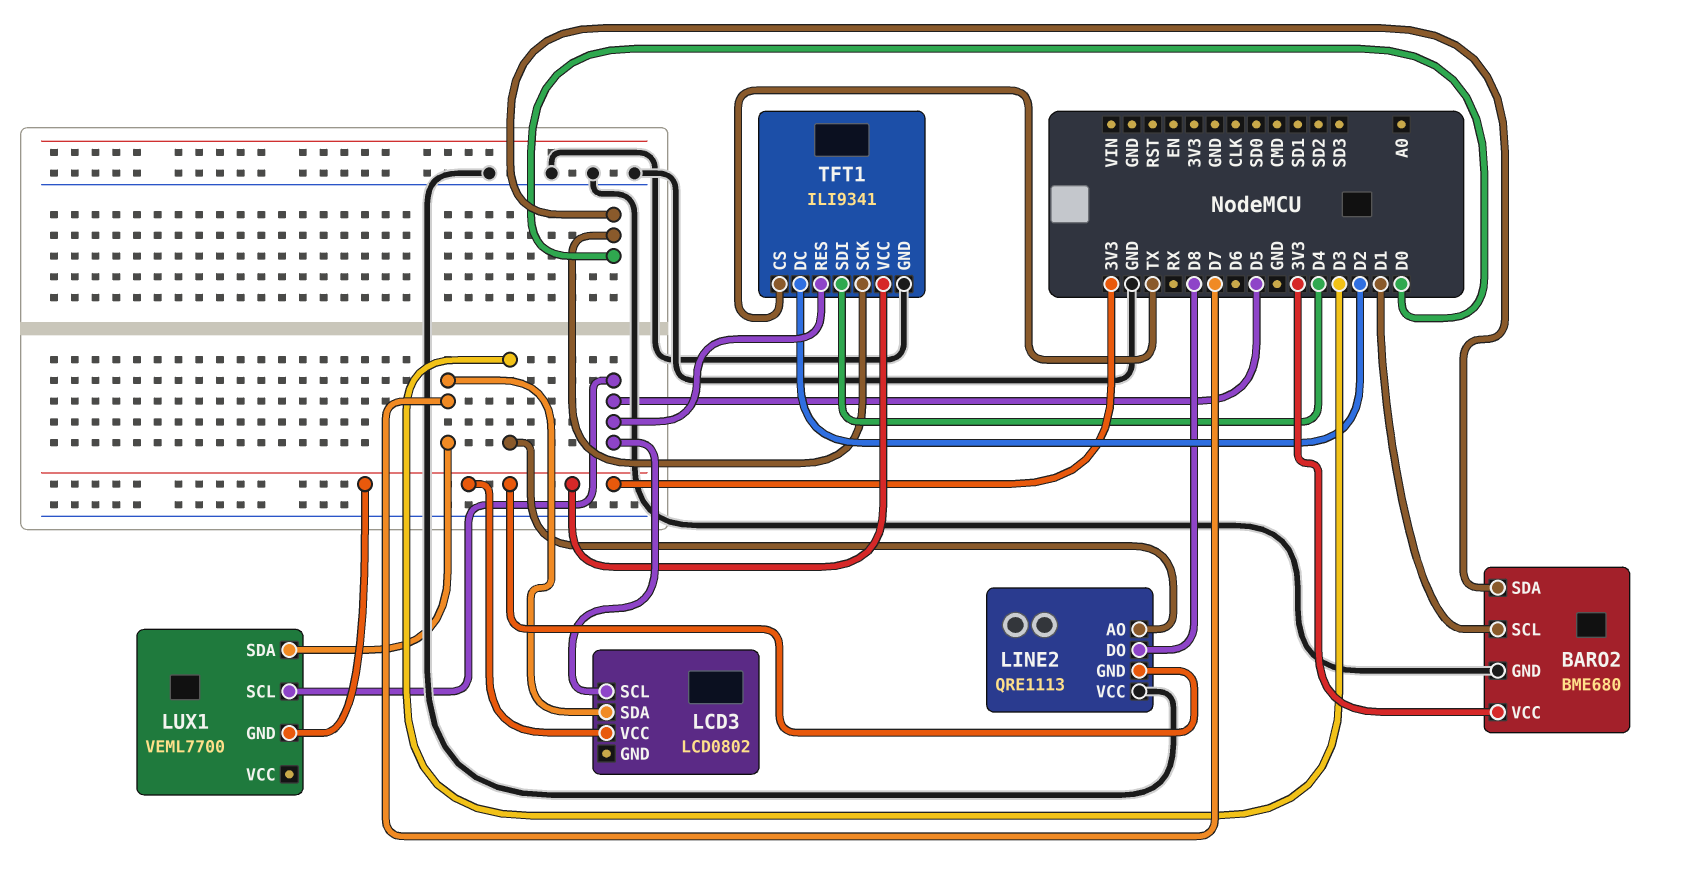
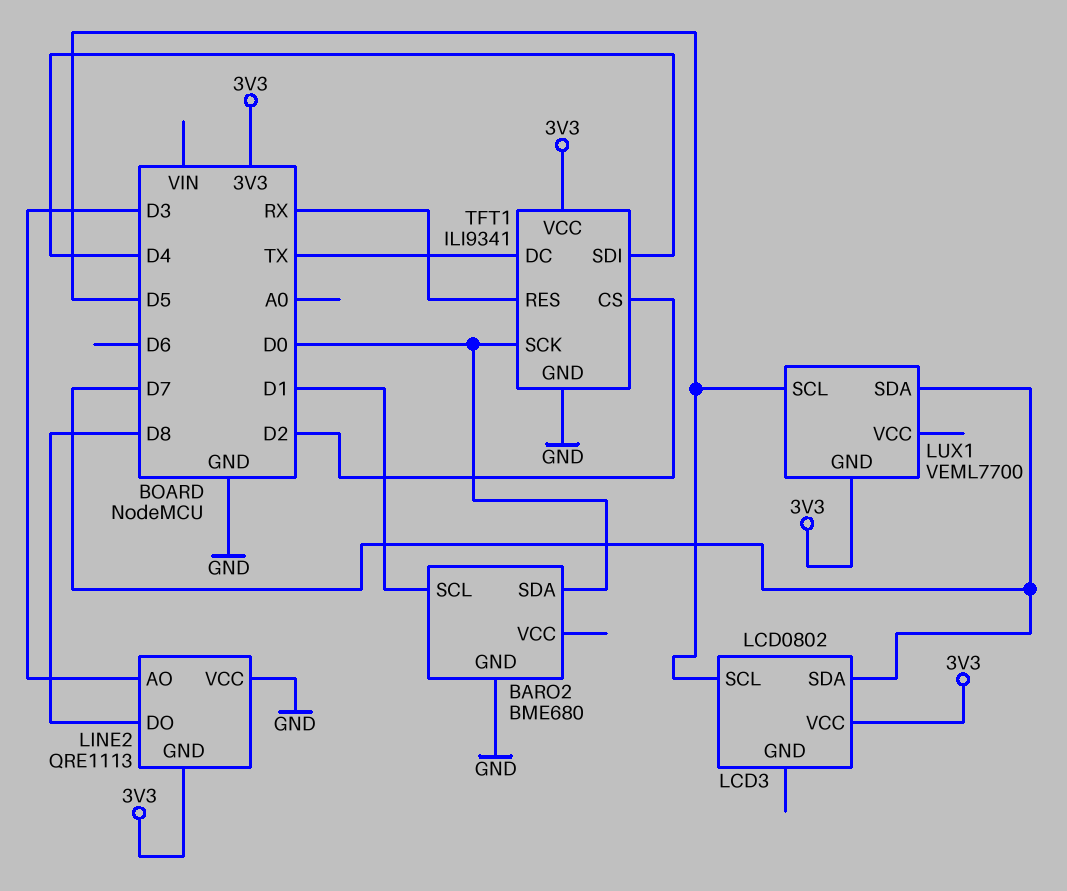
BARO2 pin VCC: 3V3 -> none
TFT1 pin CS: TX -> D2
TFT1 pin DC: D2 -> TX
TFT1 pin RES: D5 -> RX

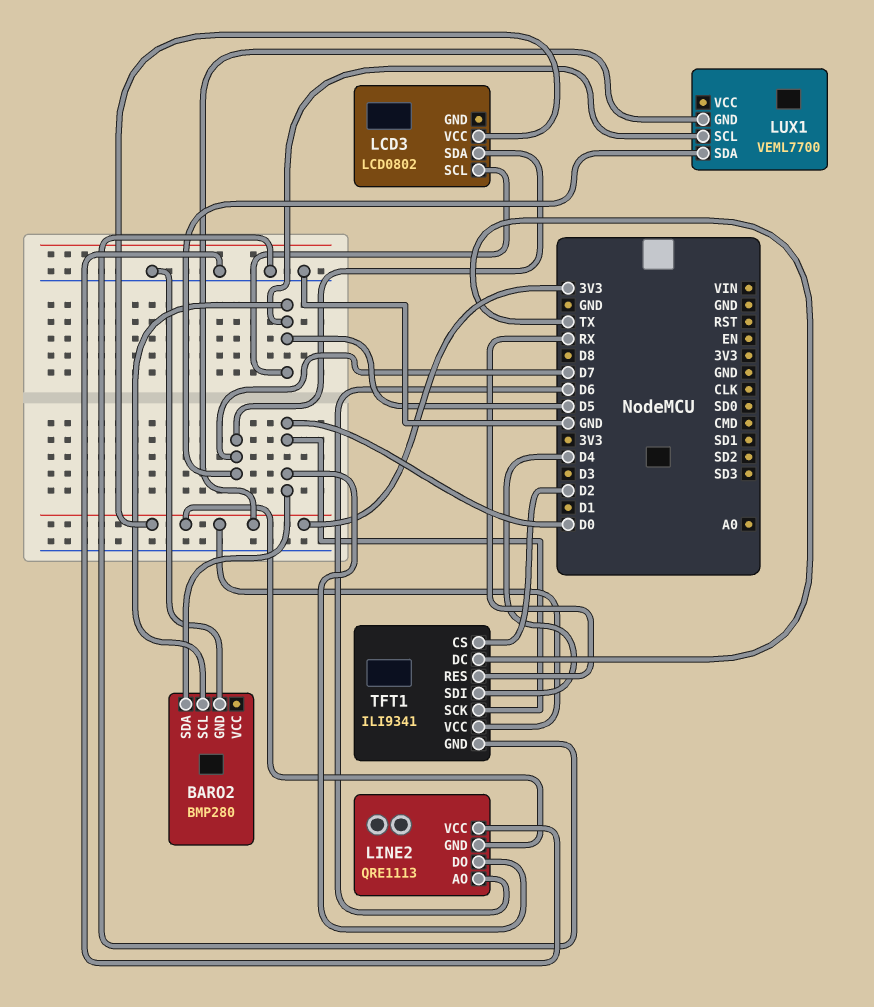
BARO2: BME680 -> BMP280
BARO2 pin SCL: D1 -> D5
LINE2 pin AO: D3 -> D6
LINE2 pin DO: D8 -> D0

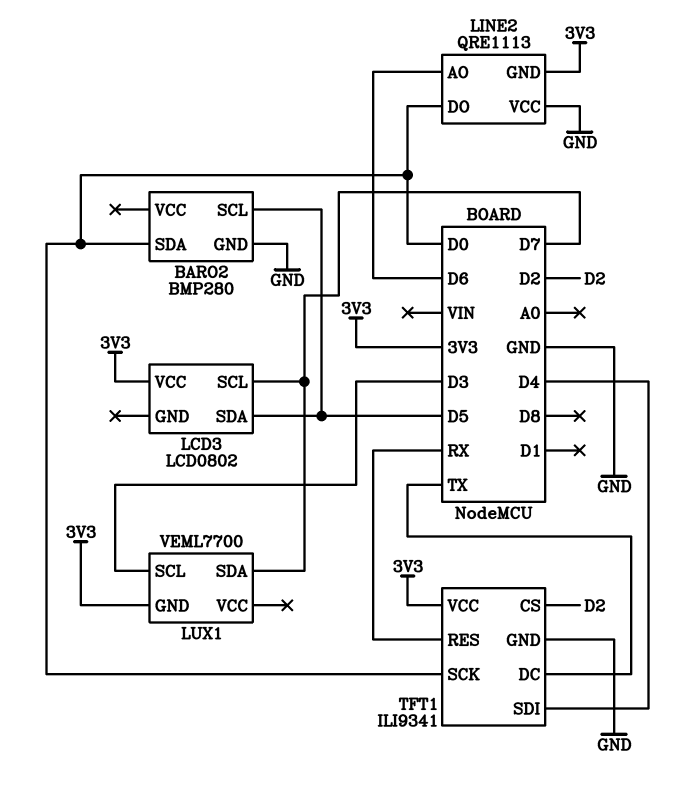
LCD3 pin SCL: D5 -> D7
LCD3 pin SDA: D7 -> D5
LUX1 pin SCL: D5 -> D3

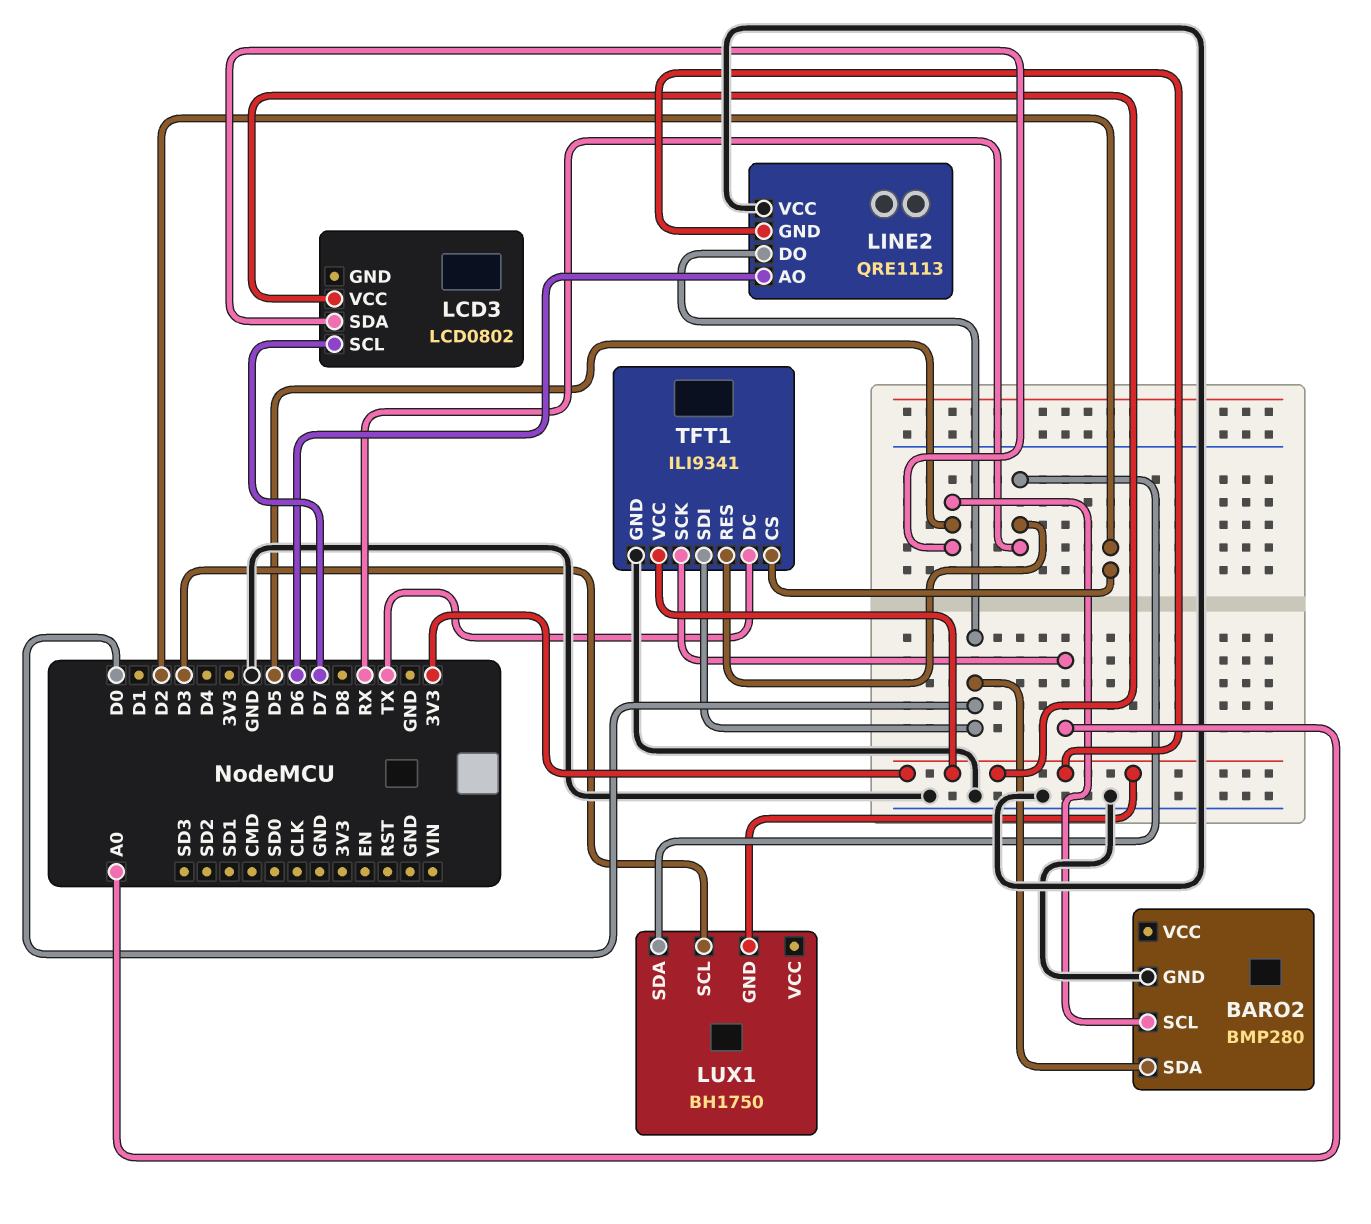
LUX1: VEML7700 -> BH1750
LUX1 pin SDA: D7 -> RX
TFT1 pin SCK: D0 -> A0
TFT1 pin SDI: D4 -> D0

